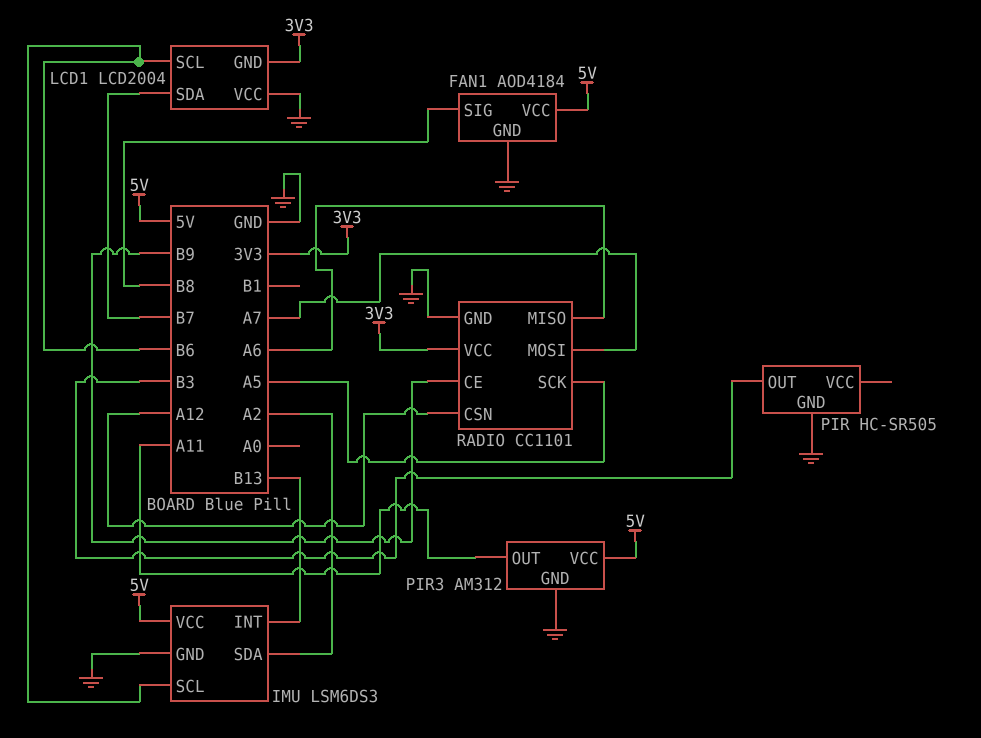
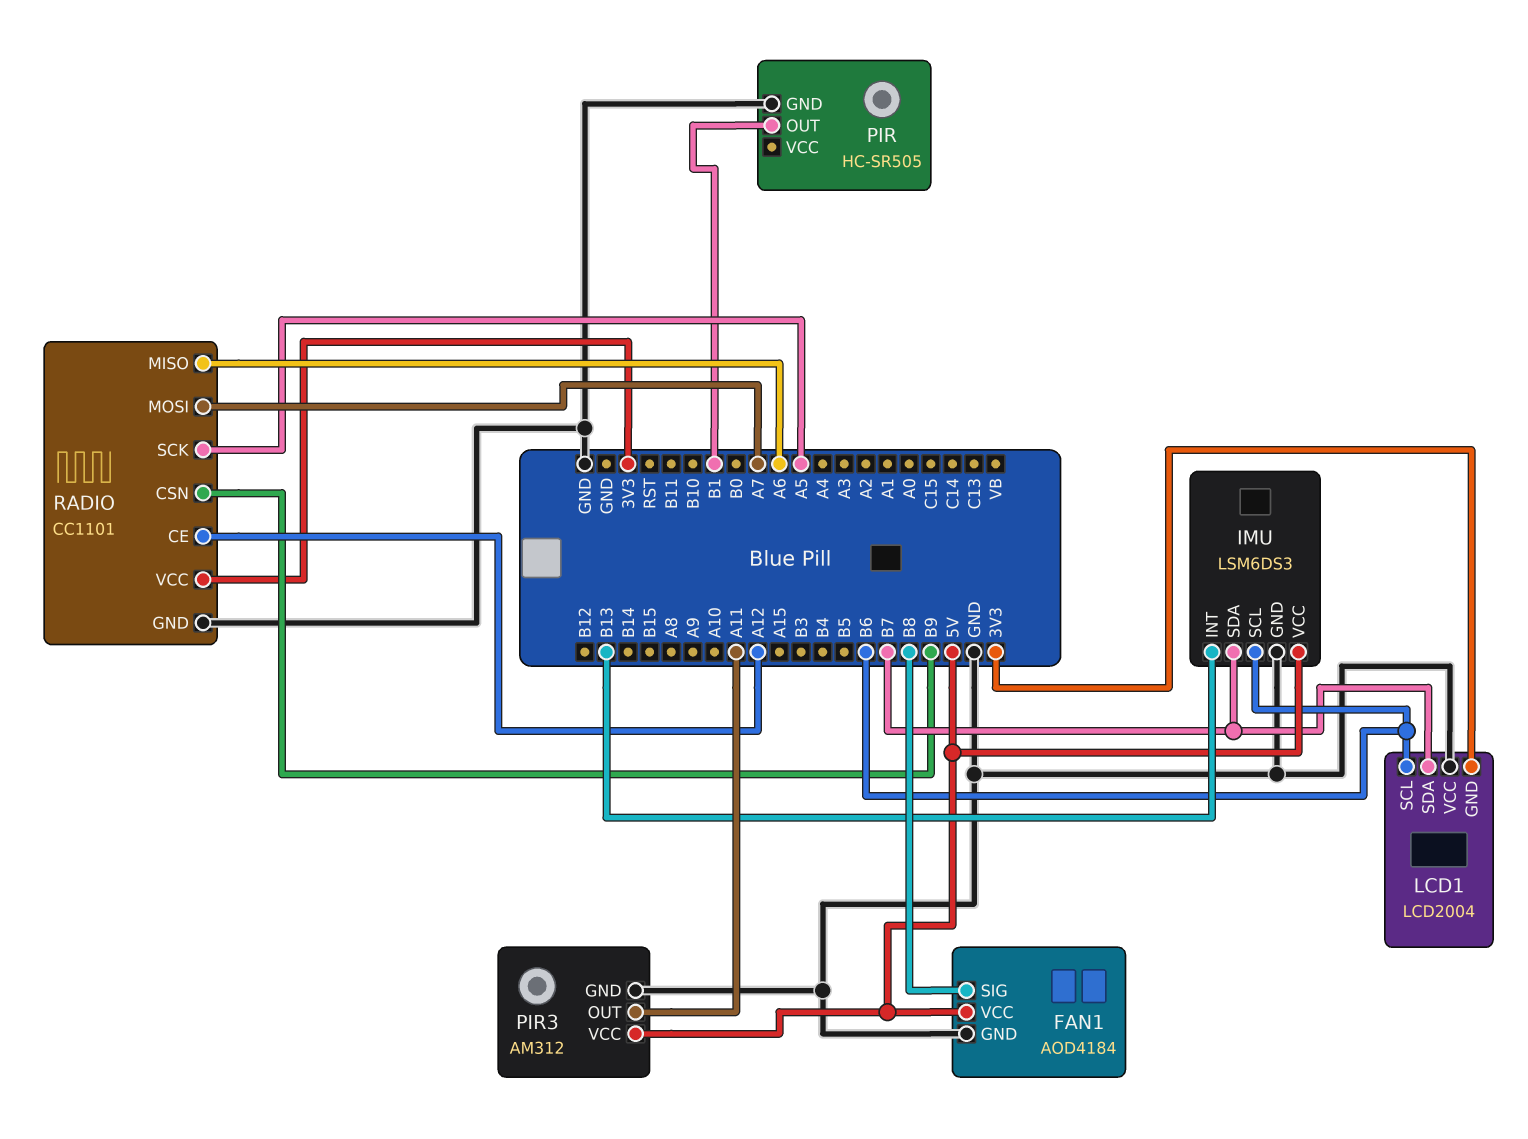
IMU pin SDA: A2 -> B7
PIR pin OUT: B3 -> B1
RADIO pin CE: B9 -> A12
RADIO pin CSN: A12 -> B9

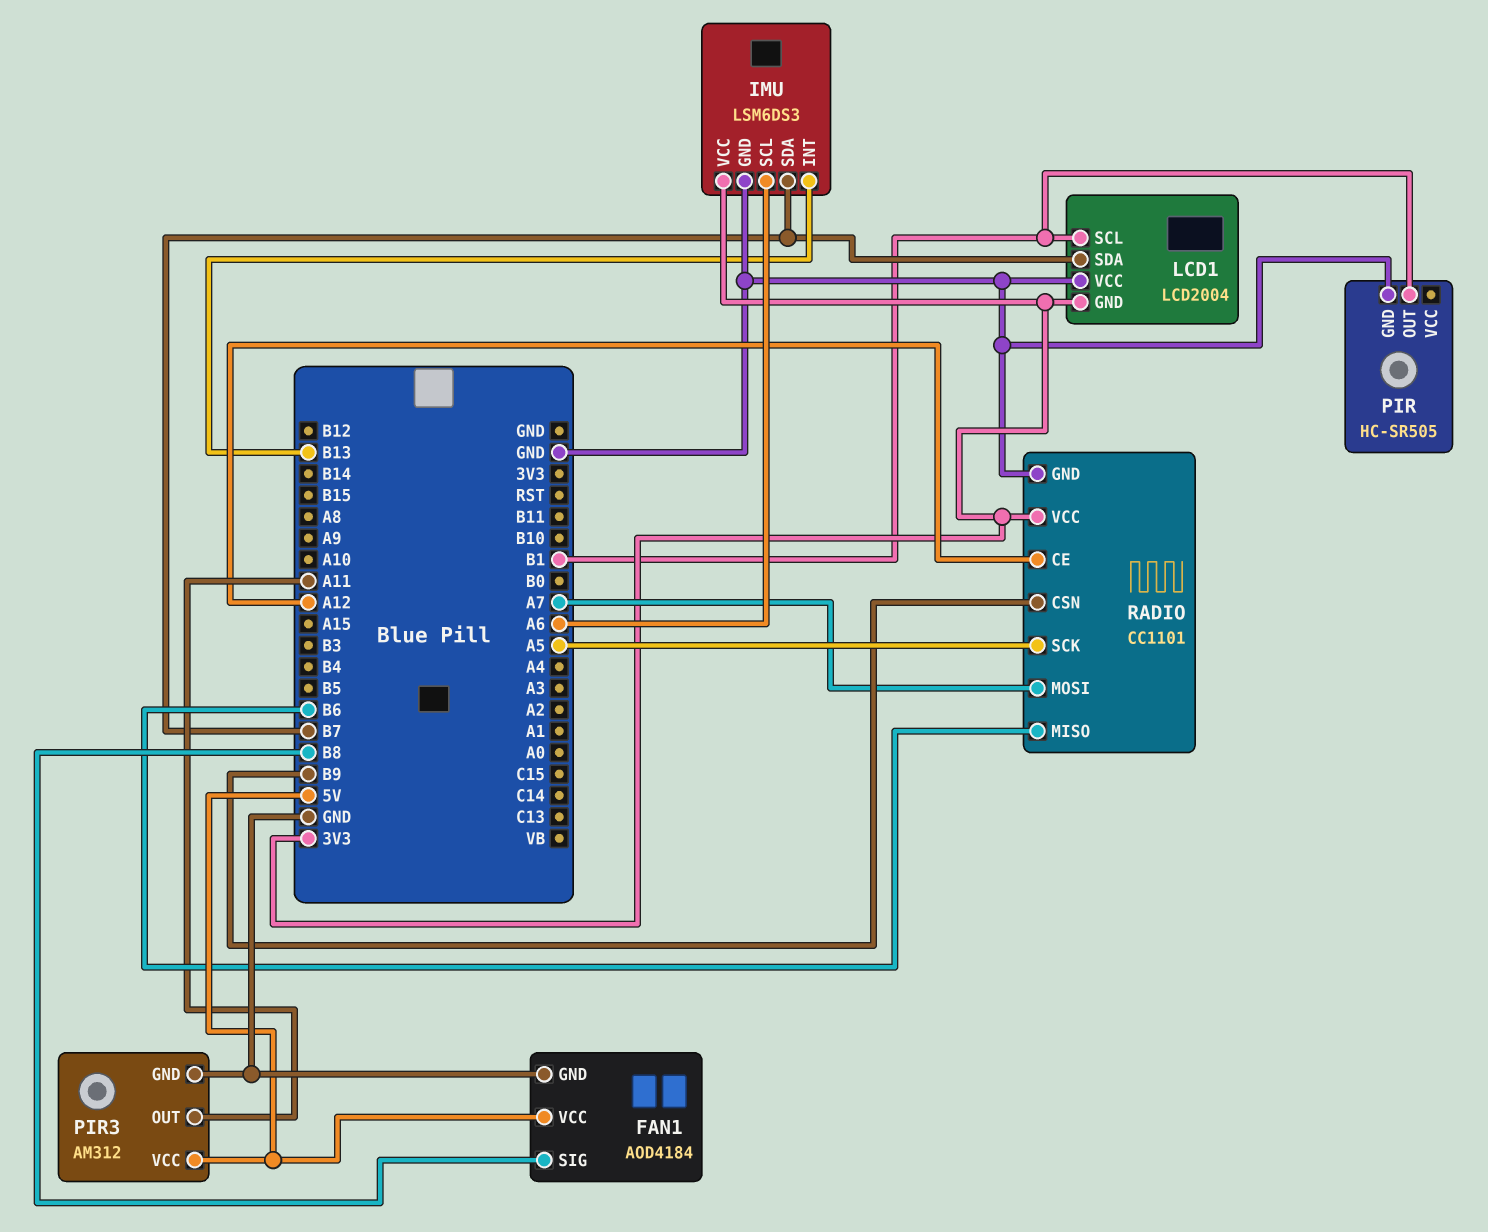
IMU pin SCL: B6 -> A6
IMU pin VCC: 5V -> 3V3
LCD1 pin SCL: B6 -> B1
RADIO pin MISO: A6 -> B6

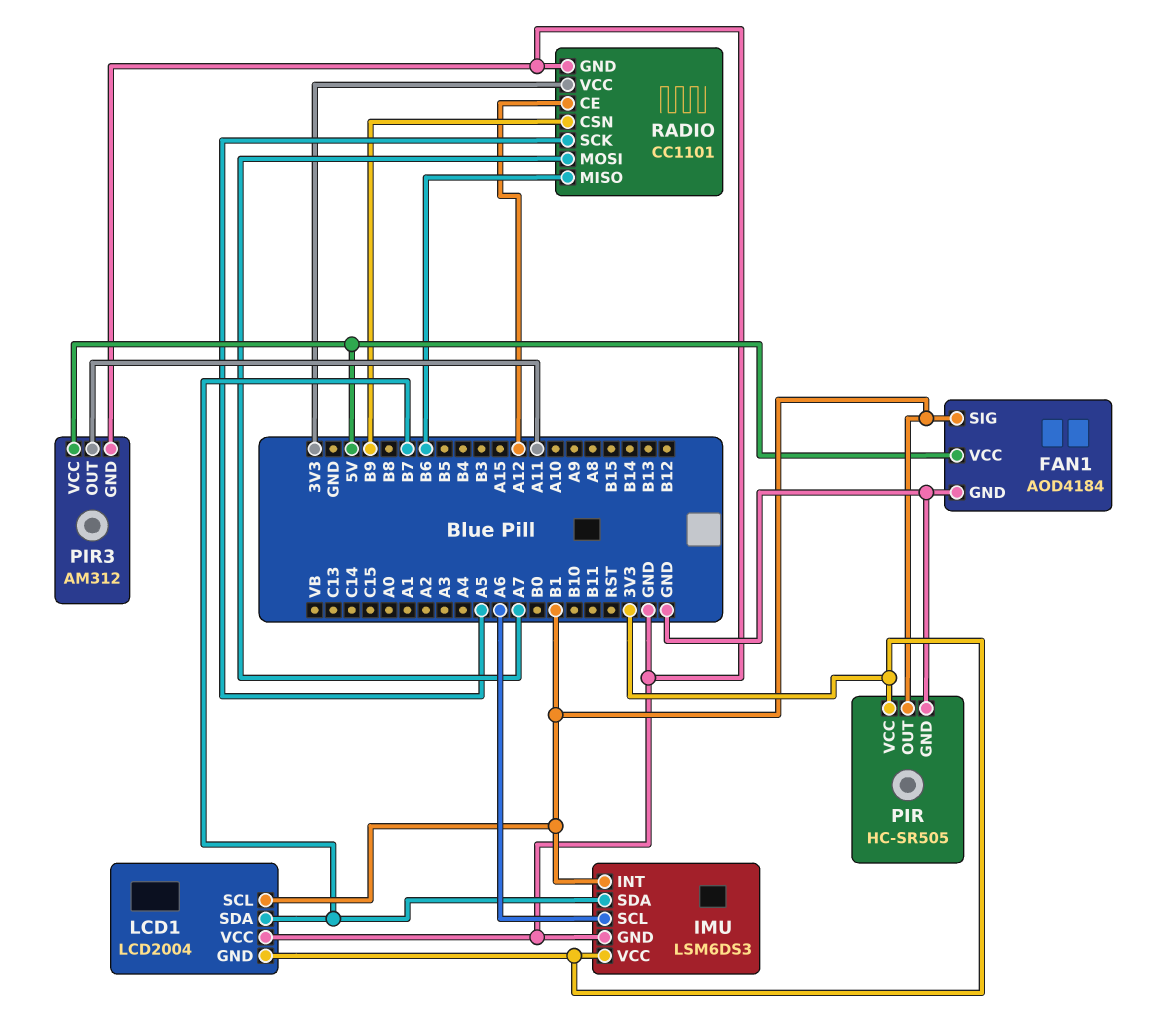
FAN1 pin SIG: B8 -> B1
IMU pin INT: B13 -> B1
PIR pin VCC: none -> 3V3

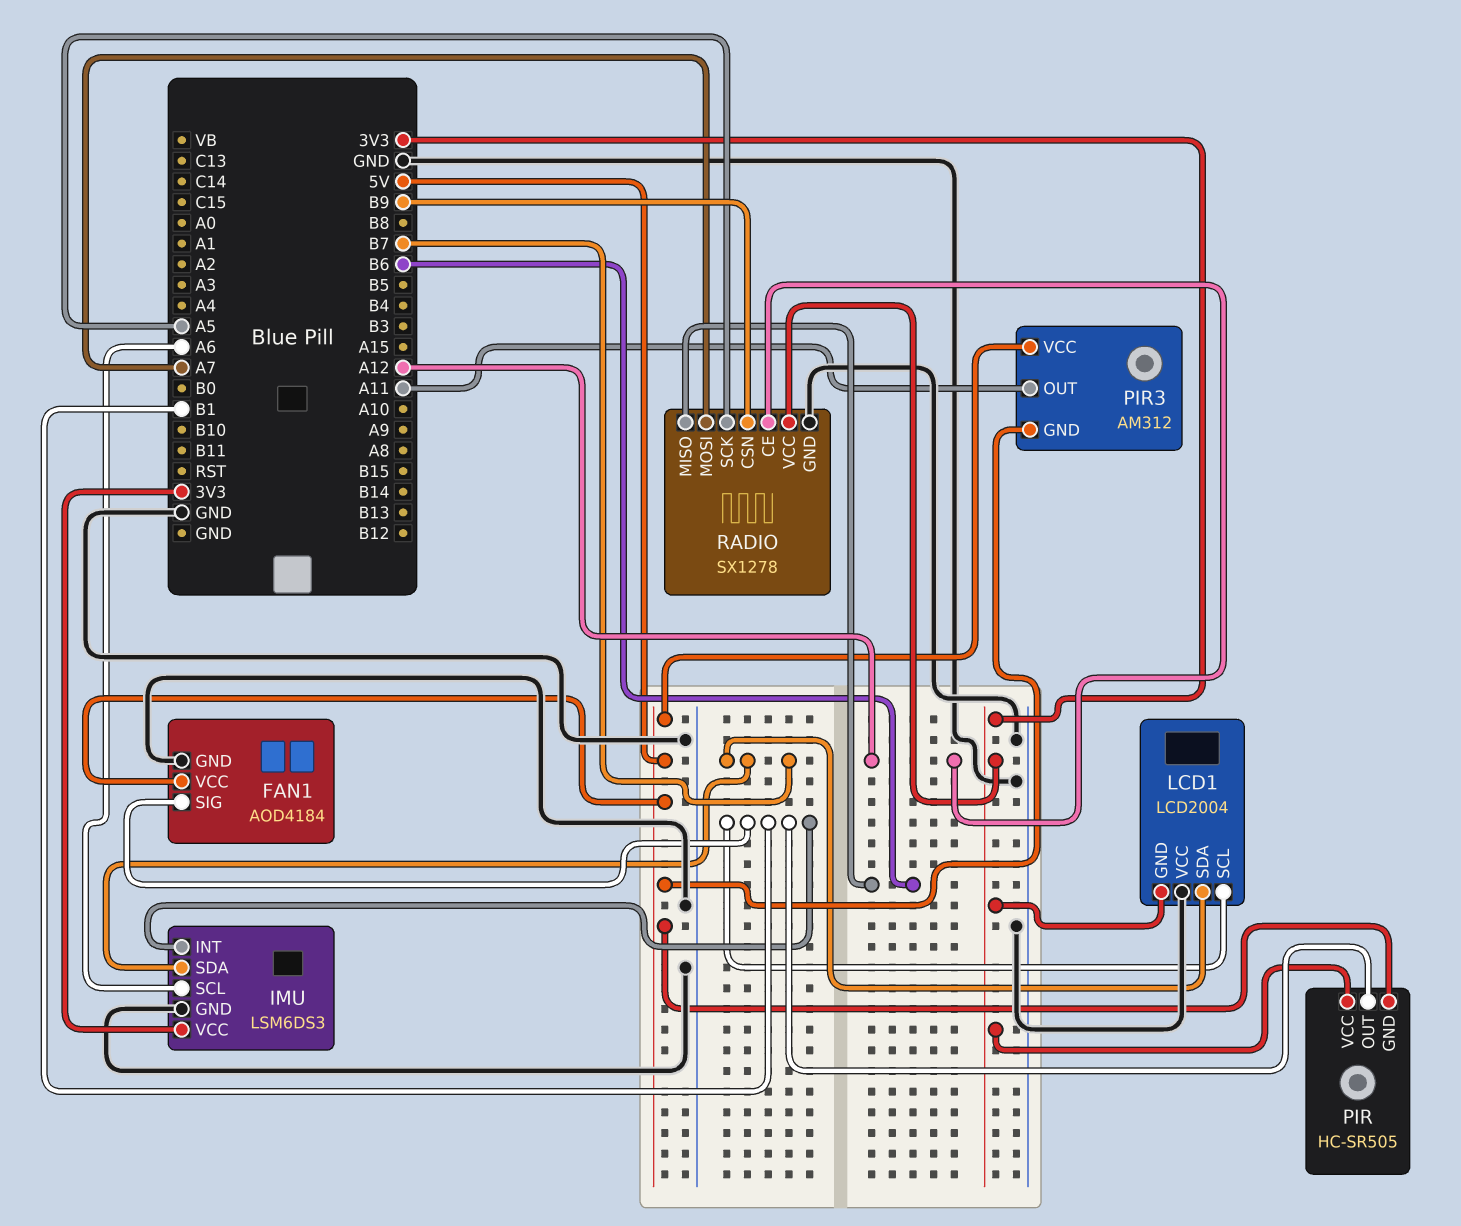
PIR pin GND: GND -> 5V
PIR3 pin GND: GND -> 5V
RADIO: CC1101 -> SX1278

